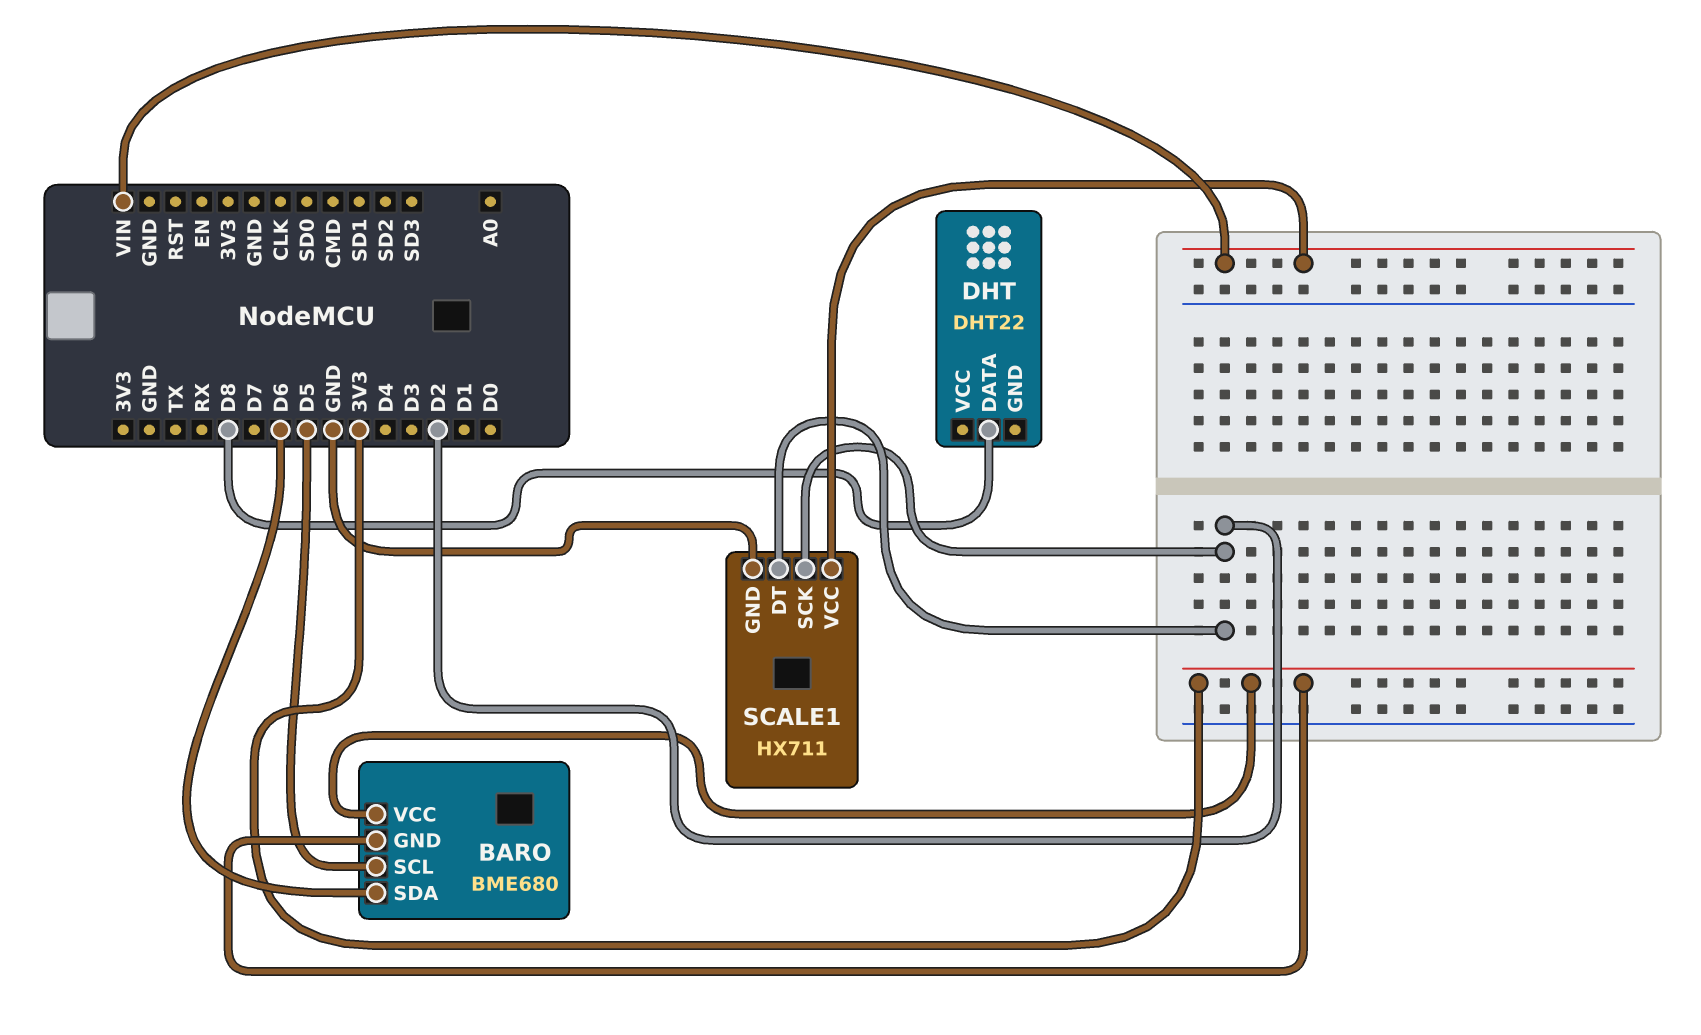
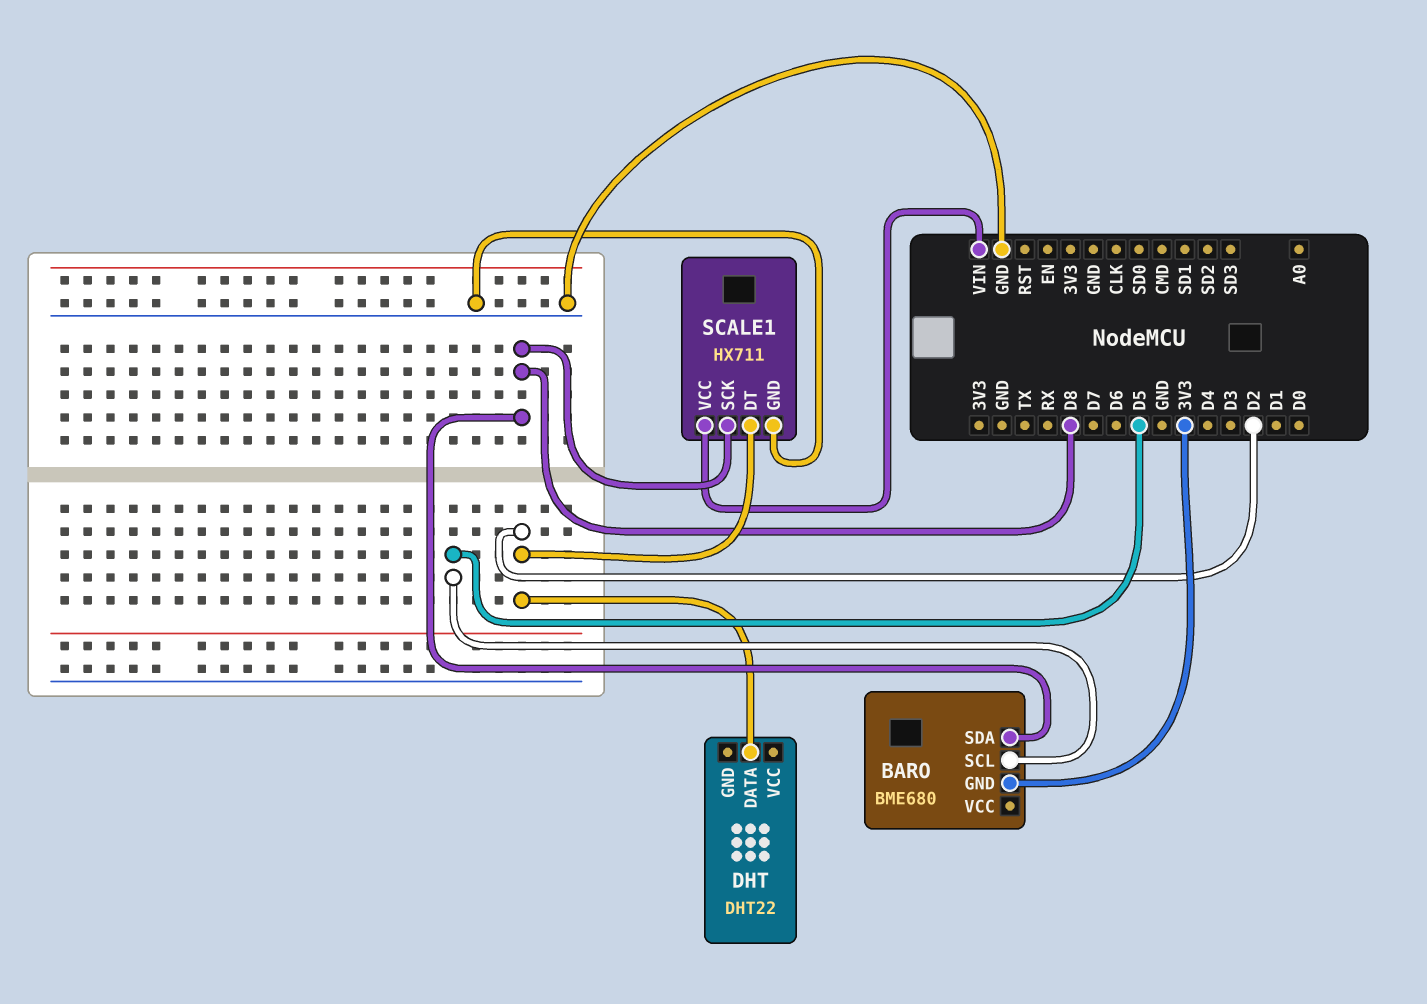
BARO pin SDA: D6 -> D8
BARO pin VCC: 3V3 -> none
DHT pin DATA: D8 -> D2
SCALE1 pin SCK: D2 -> D8

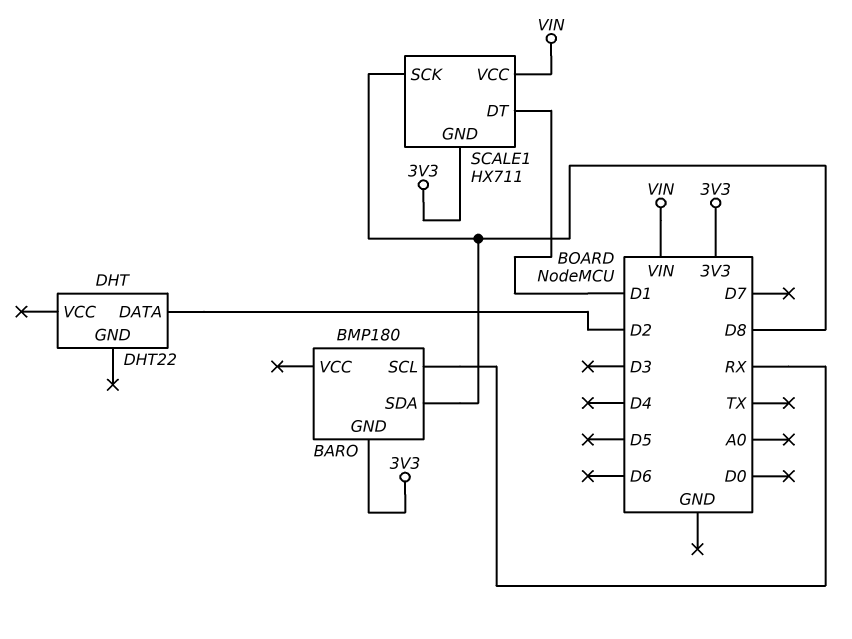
BARO: BME680 -> BMP180
BARO pin SCL: D5 -> RX
SCALE1 pin DT: D2 -> D1
SCALE1 pin GND: GND -> 3V3

